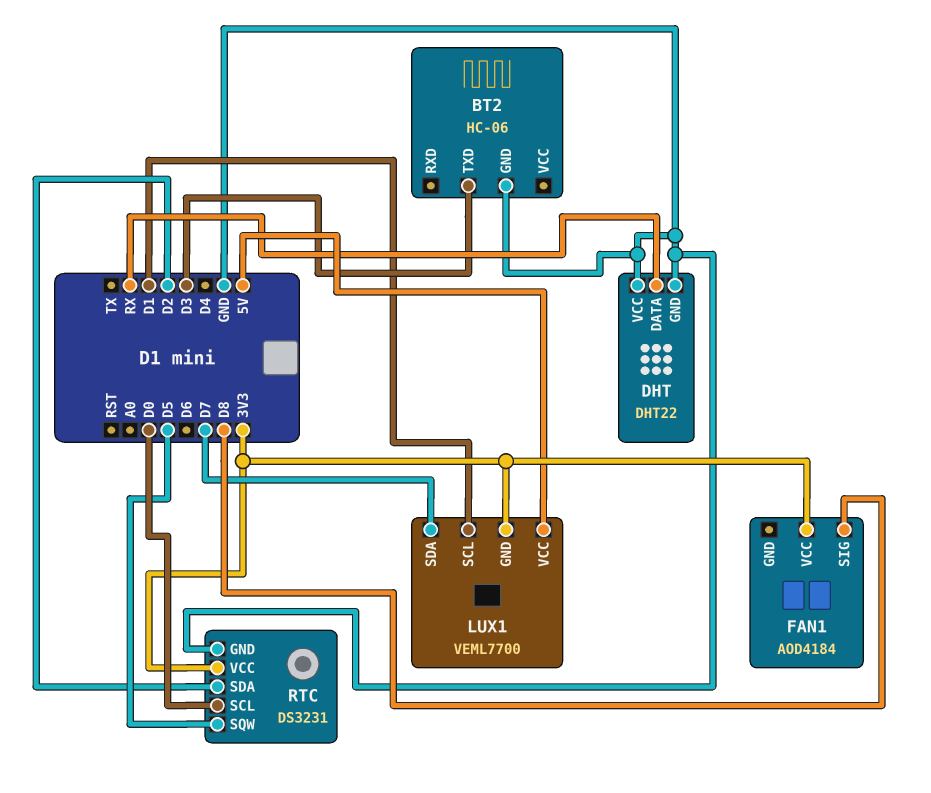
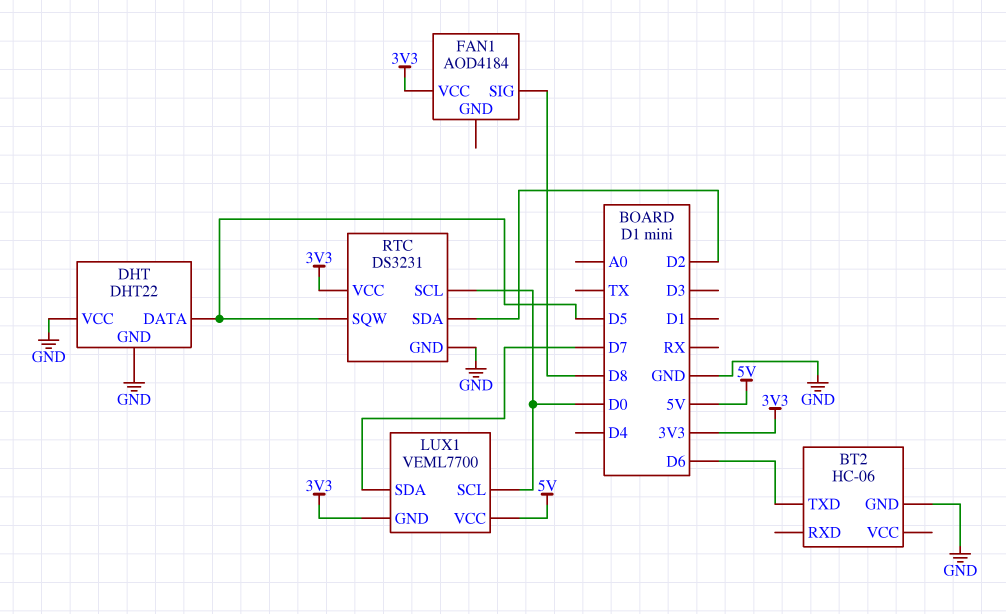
BT2 pin TXD: D3 -> D6
DHT pin DATA: RX -> D5
LUX1 pin SCL: D1 -> D0

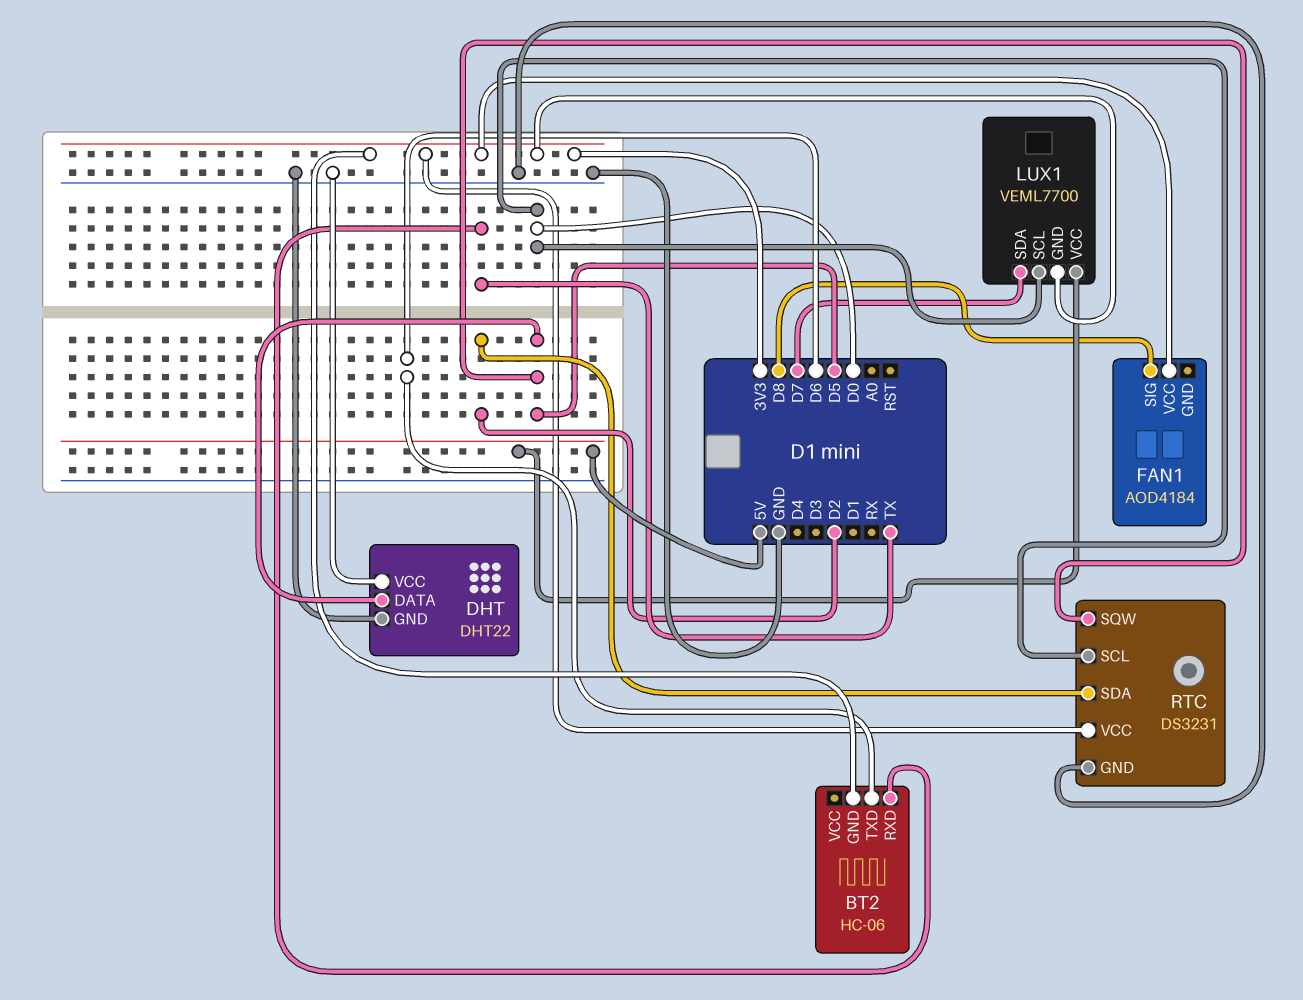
BT2 pin GND: GND -> 3V3
BT2 pin RXD: none -> TX

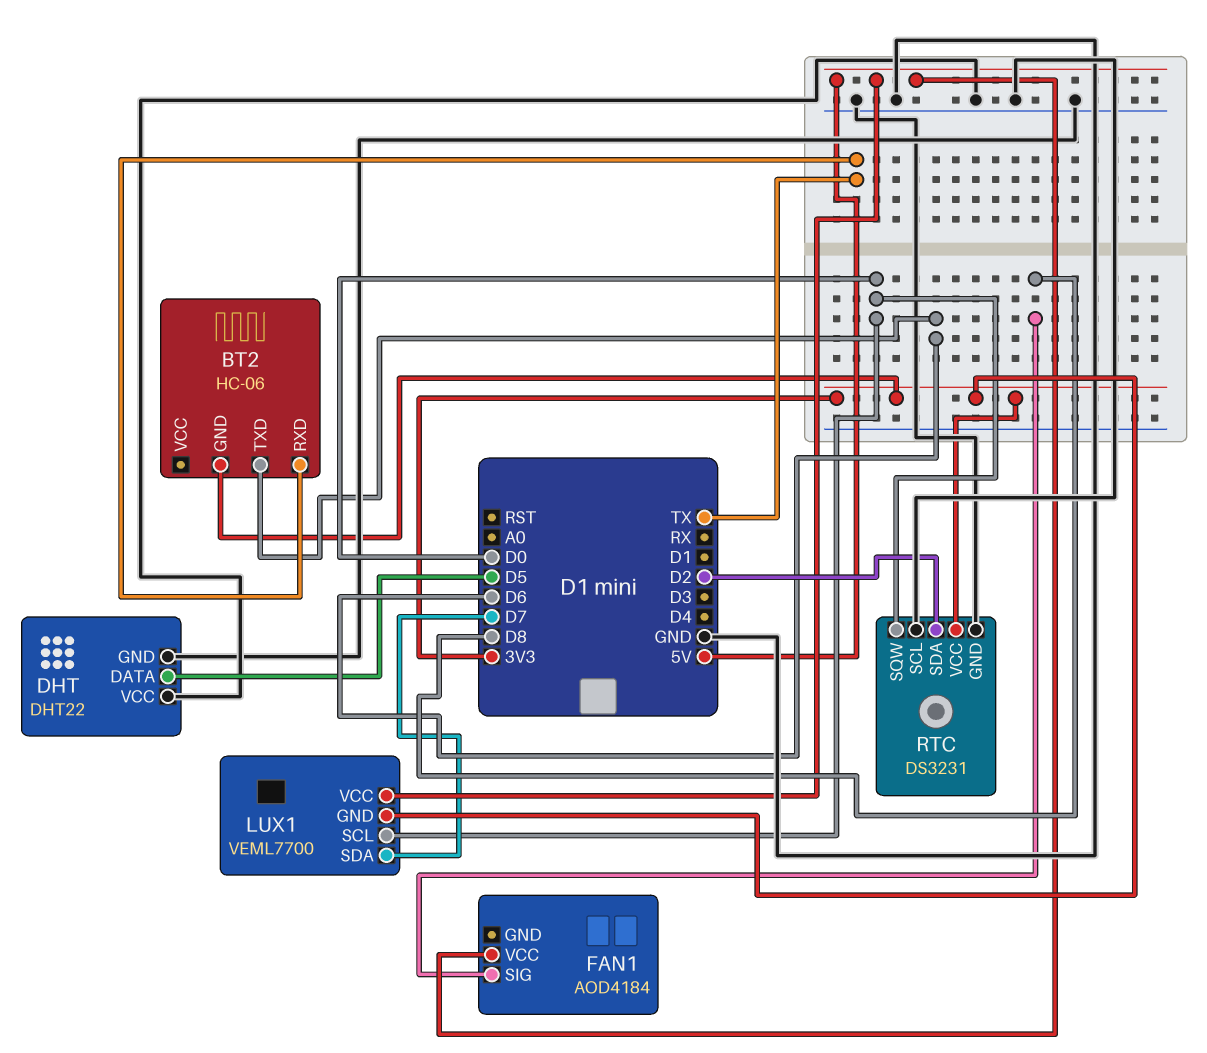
FAN1 pin VCC: 3V3 -> 5V
RTC pin SCL: D0 -> GND
RTC pin SQW: D5 -> D0

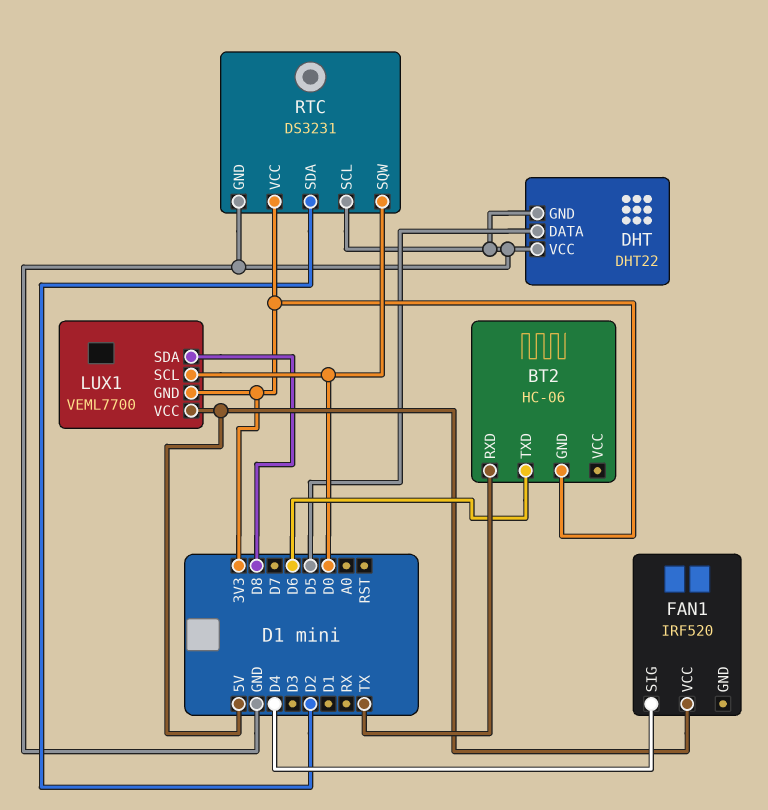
FAN1: AOD4184 -> IRF520
FAN1 pin SIG: D8 -> D4
LUX1 pin SDA: D7 -> D8

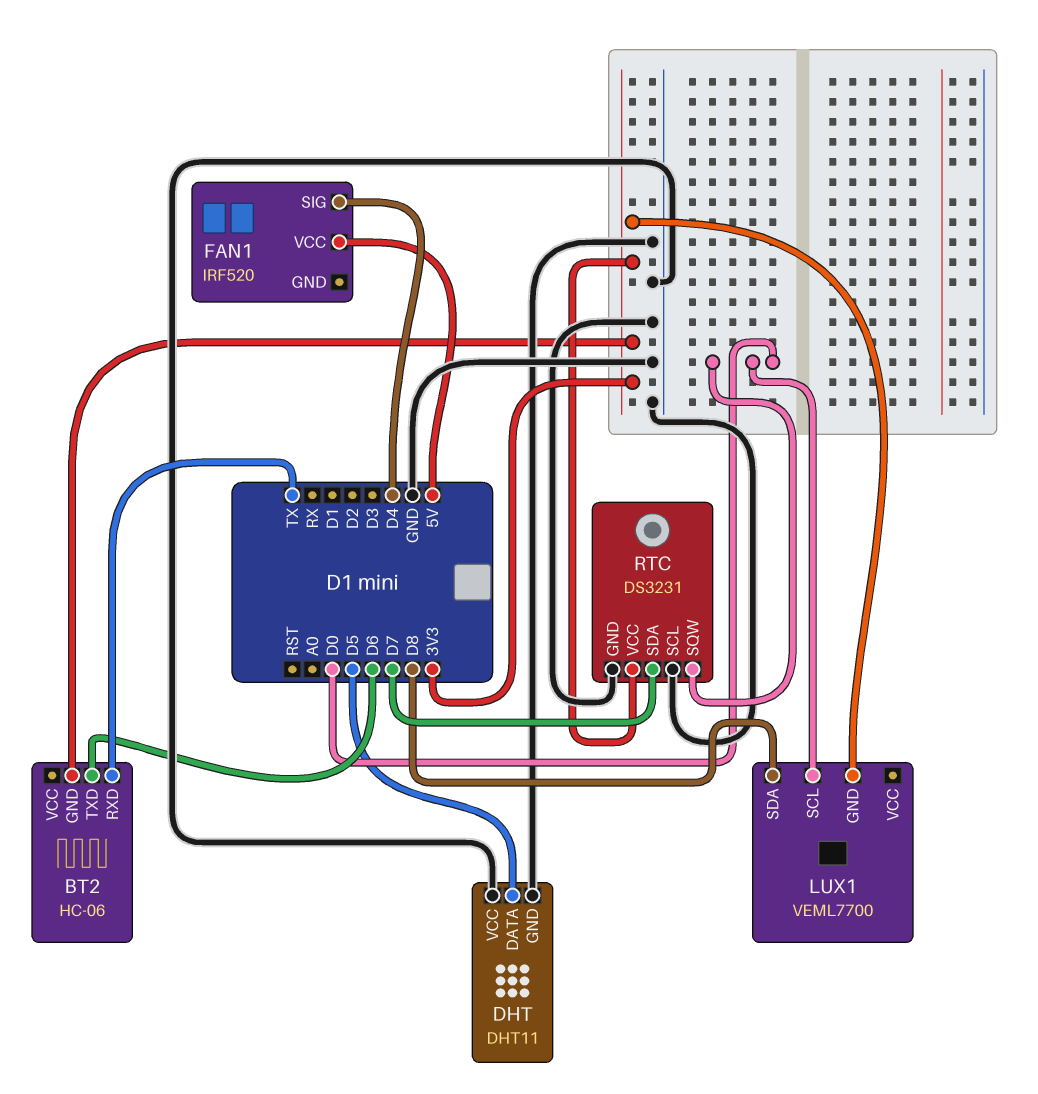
DHT: DHT22 -> DHT11
LUX1 pin VCC: 5V -> none
RTC pin SDA: D2 -> D7

